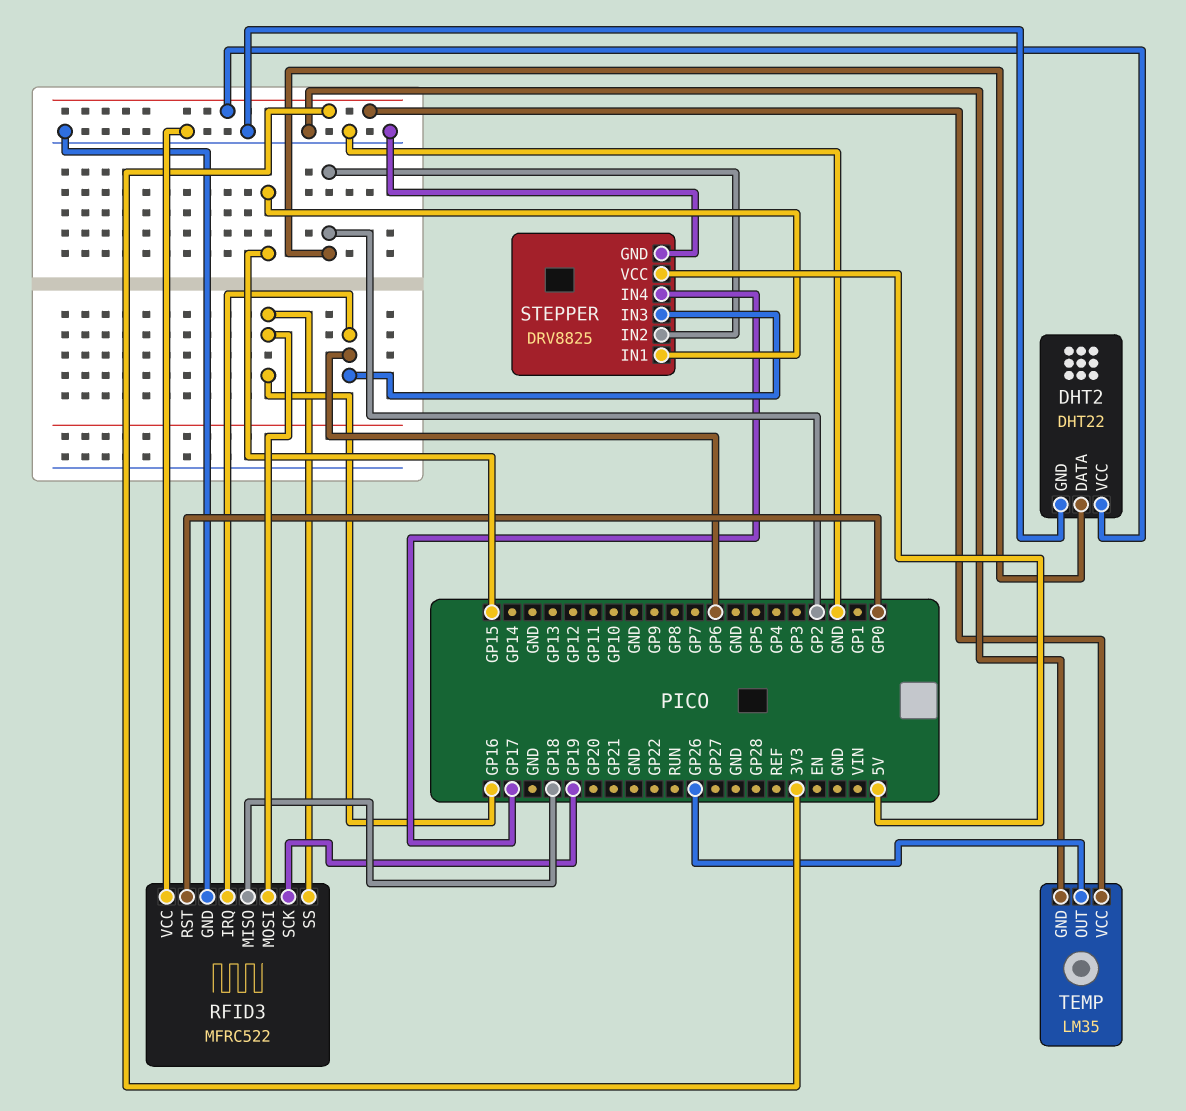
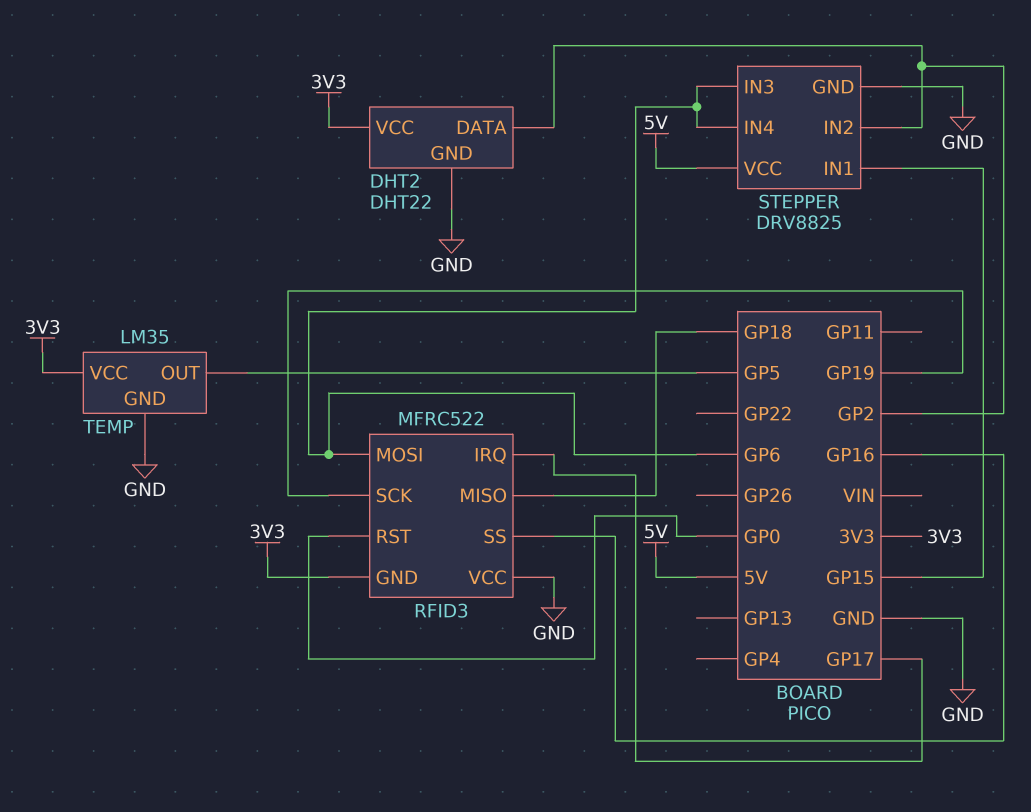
RFID3 pin GND: GND -> 3V3
RFID3 pin IRQ: GP6 -> GP17
RFID3 pin MOSI: GP16 -> GP6
STEPPER pin IN4: GP17 -> GP6
TEMP pin OUT: GP26 -> GP5

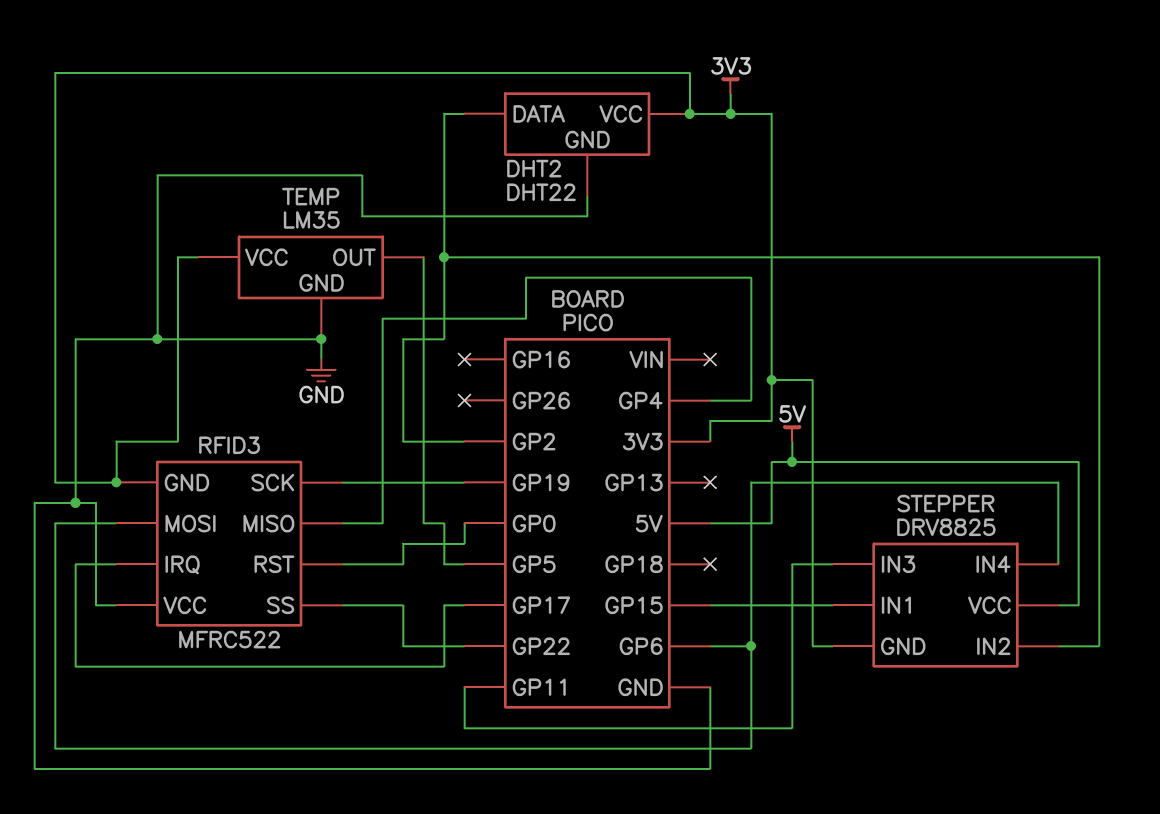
RFID3 pin MISO: GP18 -> GP4
RFID3 pin SS: GP16 -> GP22
STEPPER pin GND: GND -> 3V3
STEPPER pin IN3: GP6 -> GP11

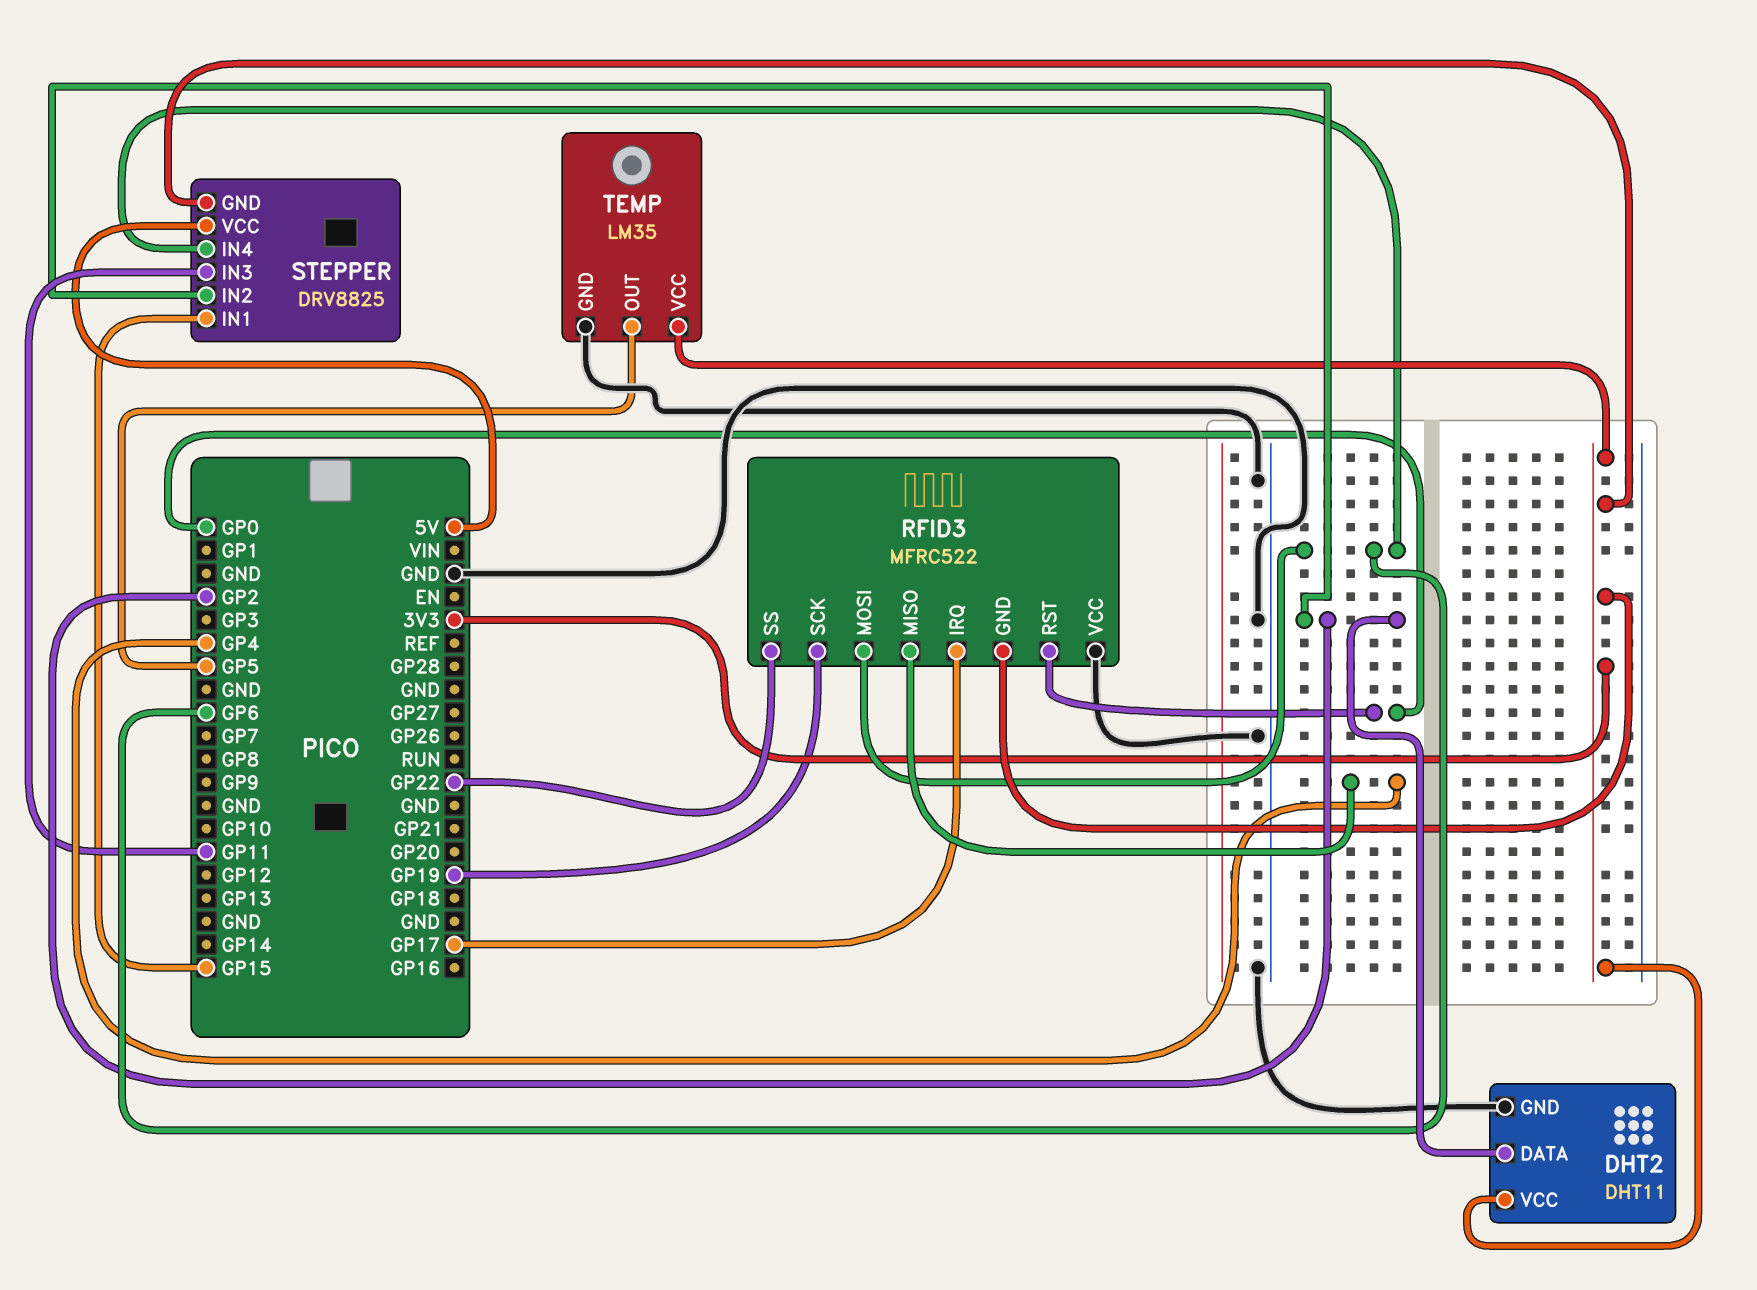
DHT2: DHT22 -> DHT11

